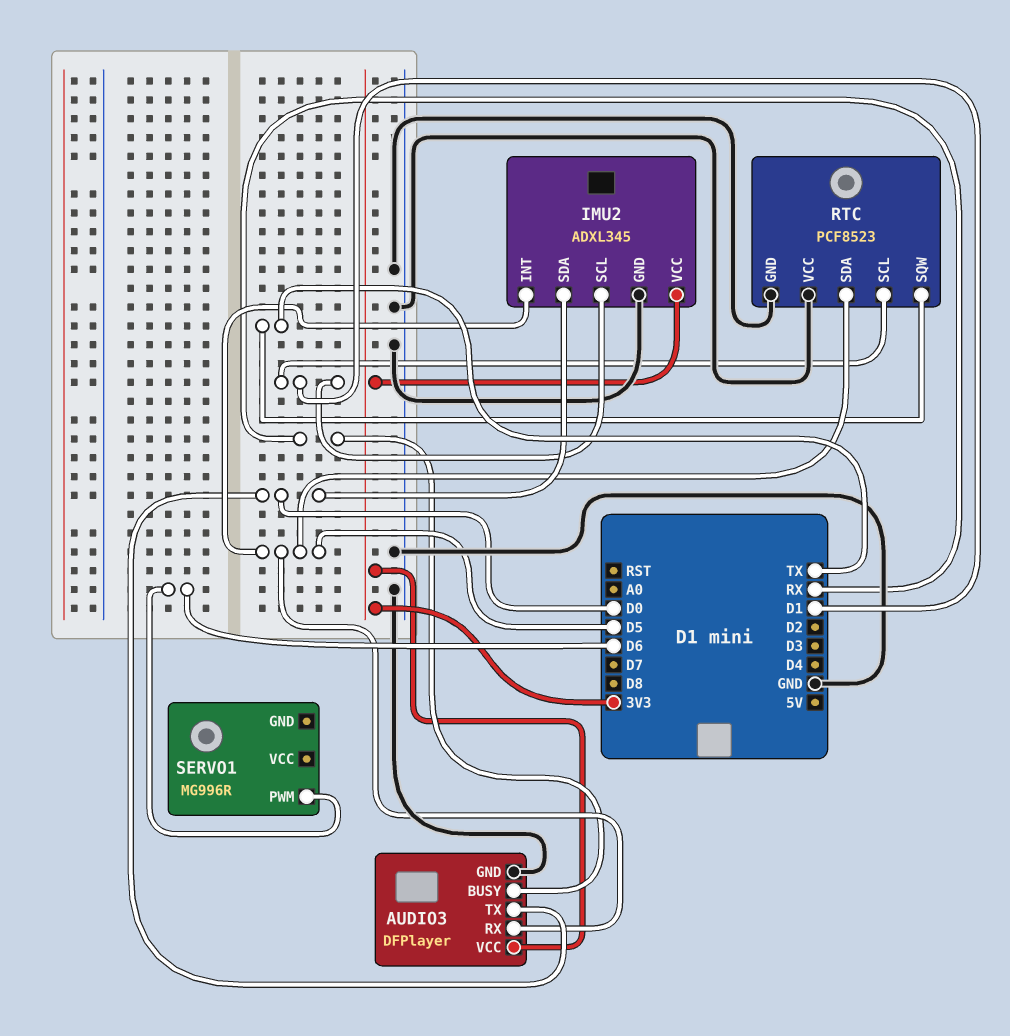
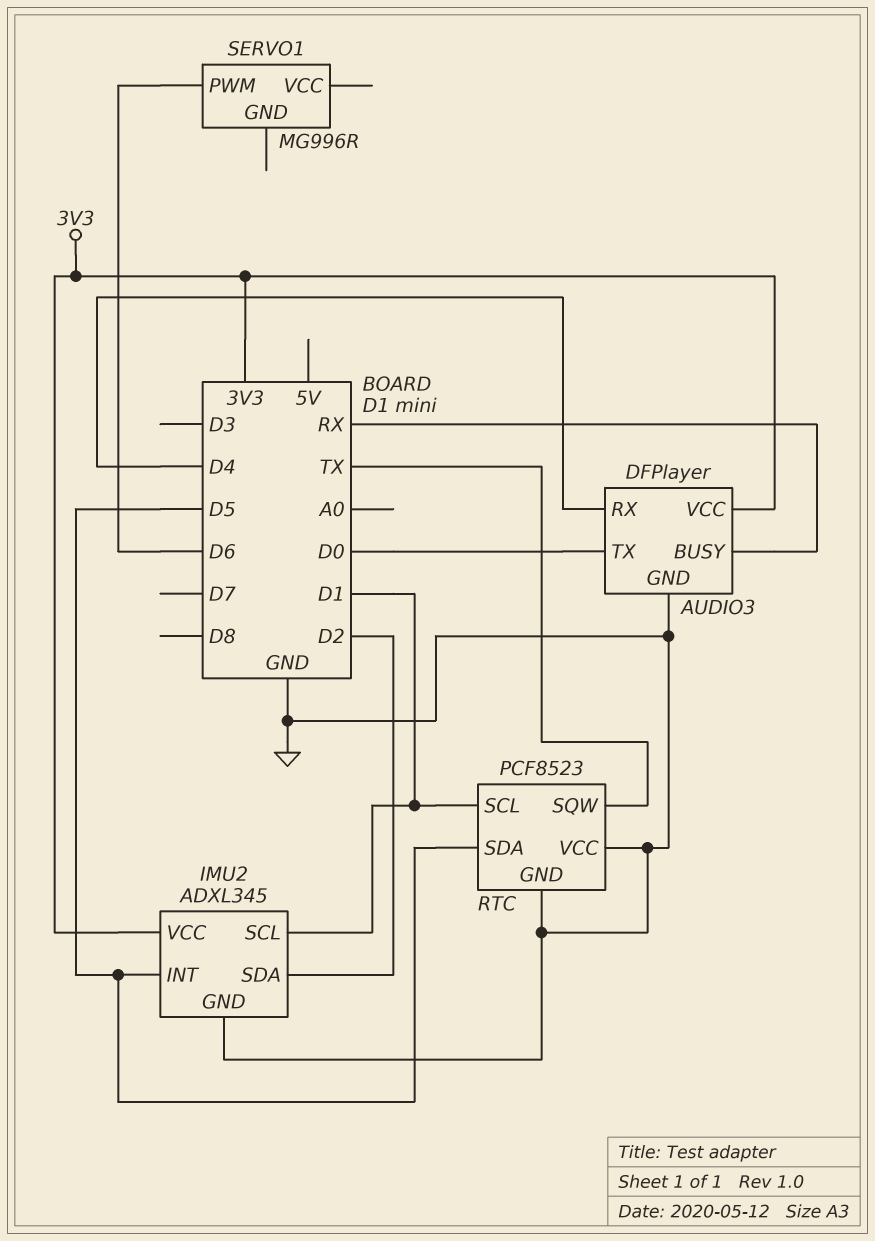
AUDIO3 pin RX: D5 -> D4
IMU2 pin SDA: D0 -> D2

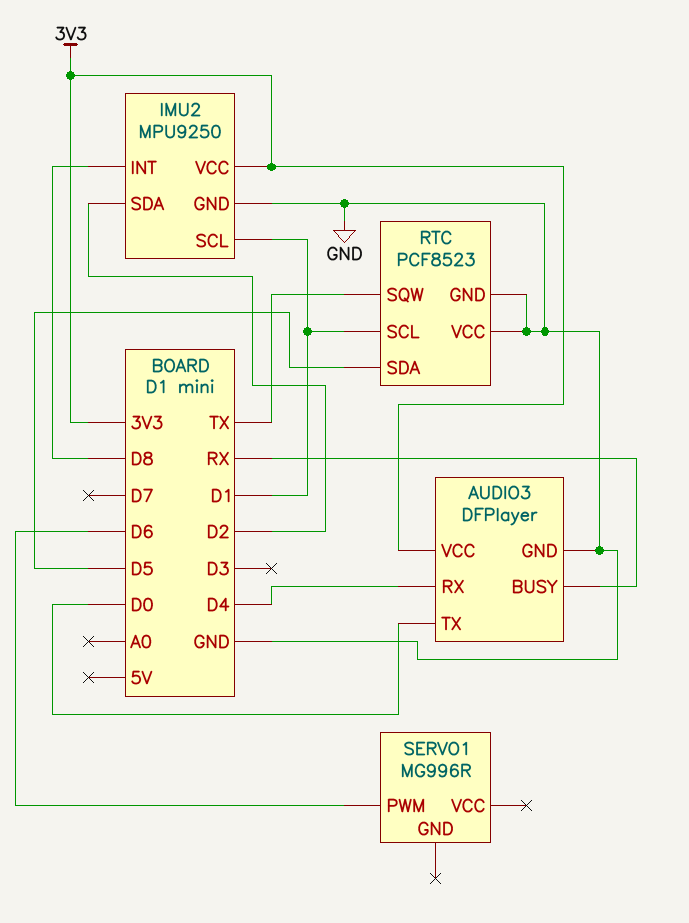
IMU2: ADXL345 -> MPU9250
IMU2 pin INT: D5 -> D8

